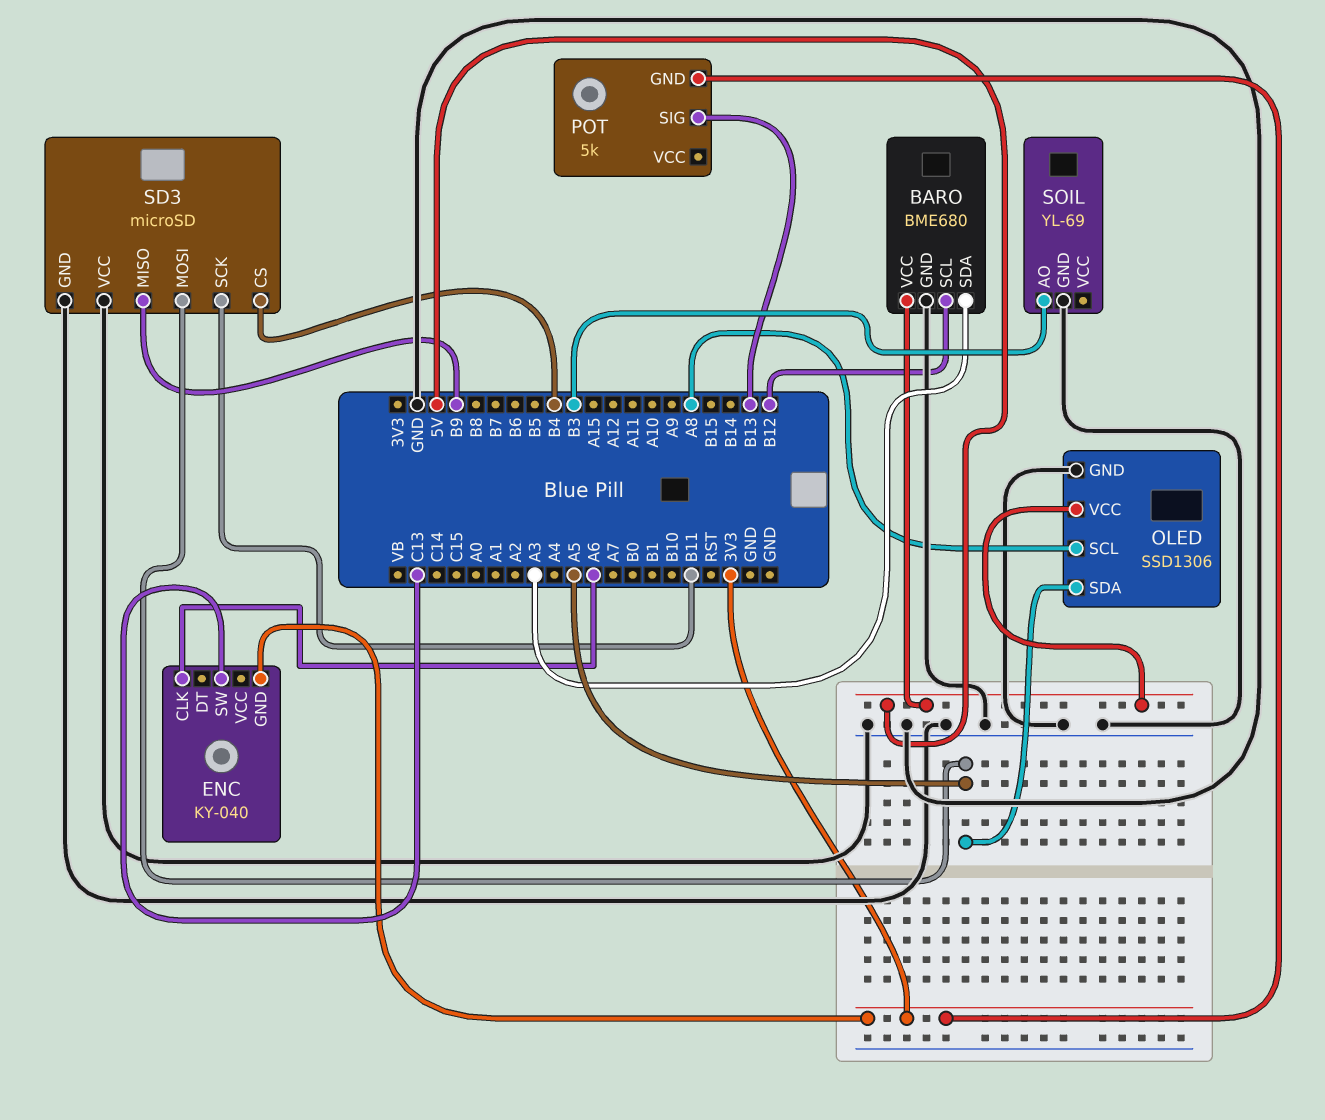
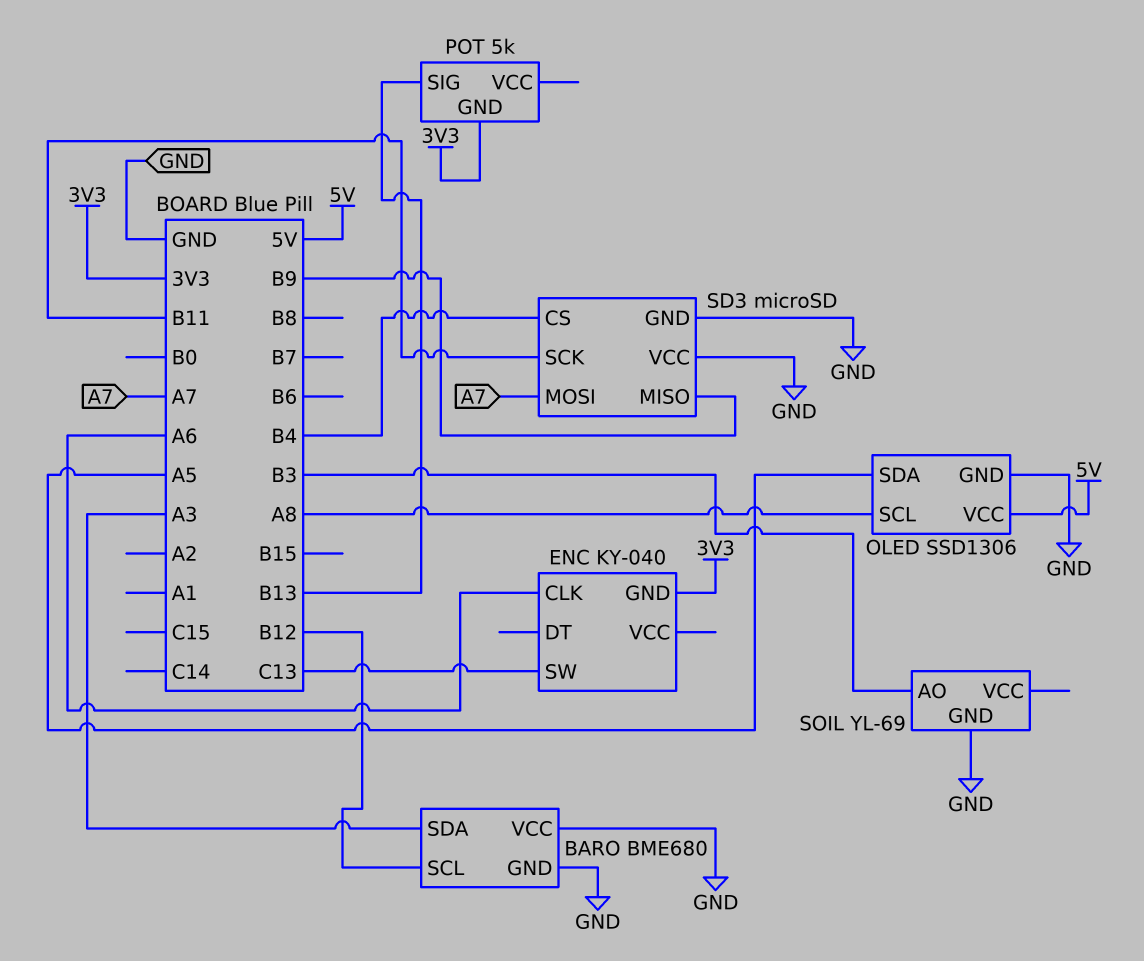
BARO pin VCC: 5V -> GND
SD3 pin MOSI: A5 -> A7

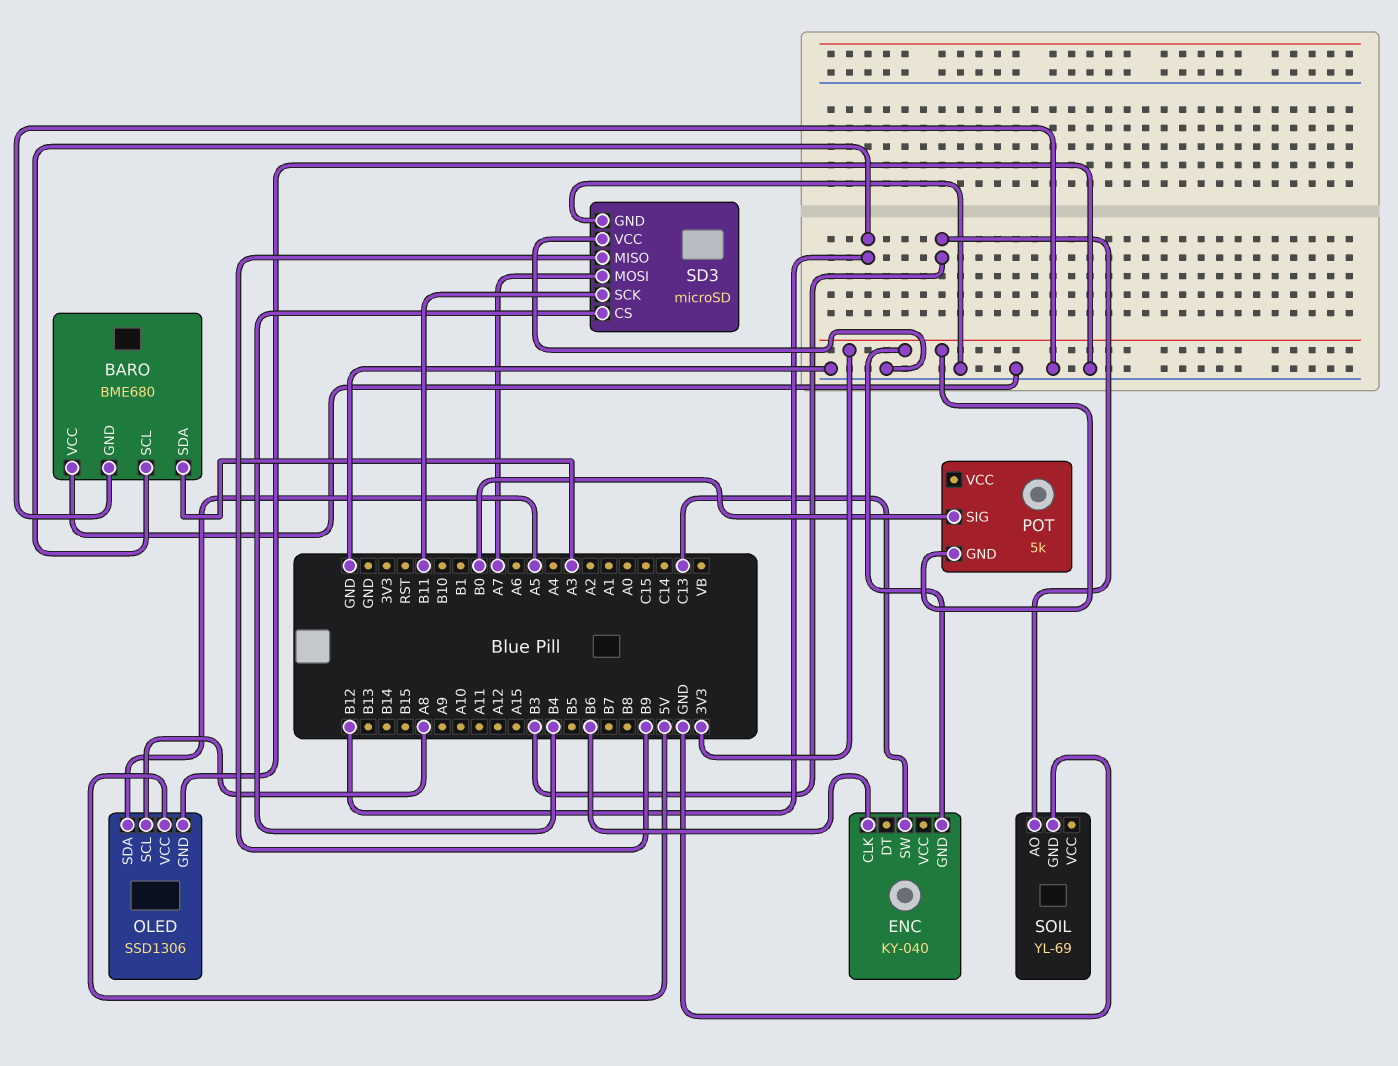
ENC pin CLK: A6 -> B6
POT pin SIG: B13 -> B0

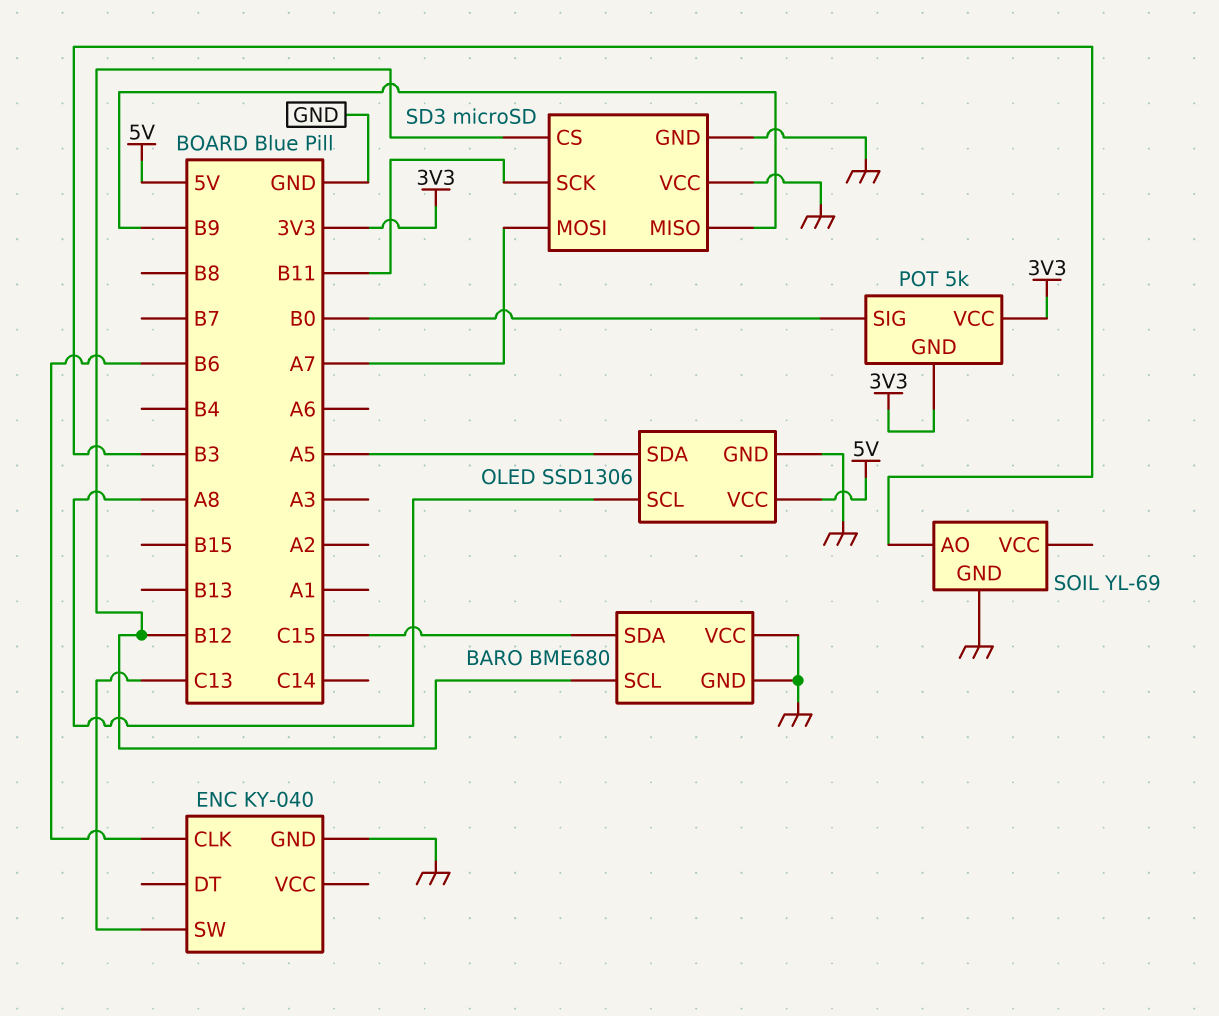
BARO pin SDA: A3 -> C15
ENC pin GND: 3V3 -> GND
POT pin VCC: none -> 3V3
SD3 pin CS: B4 -> B12

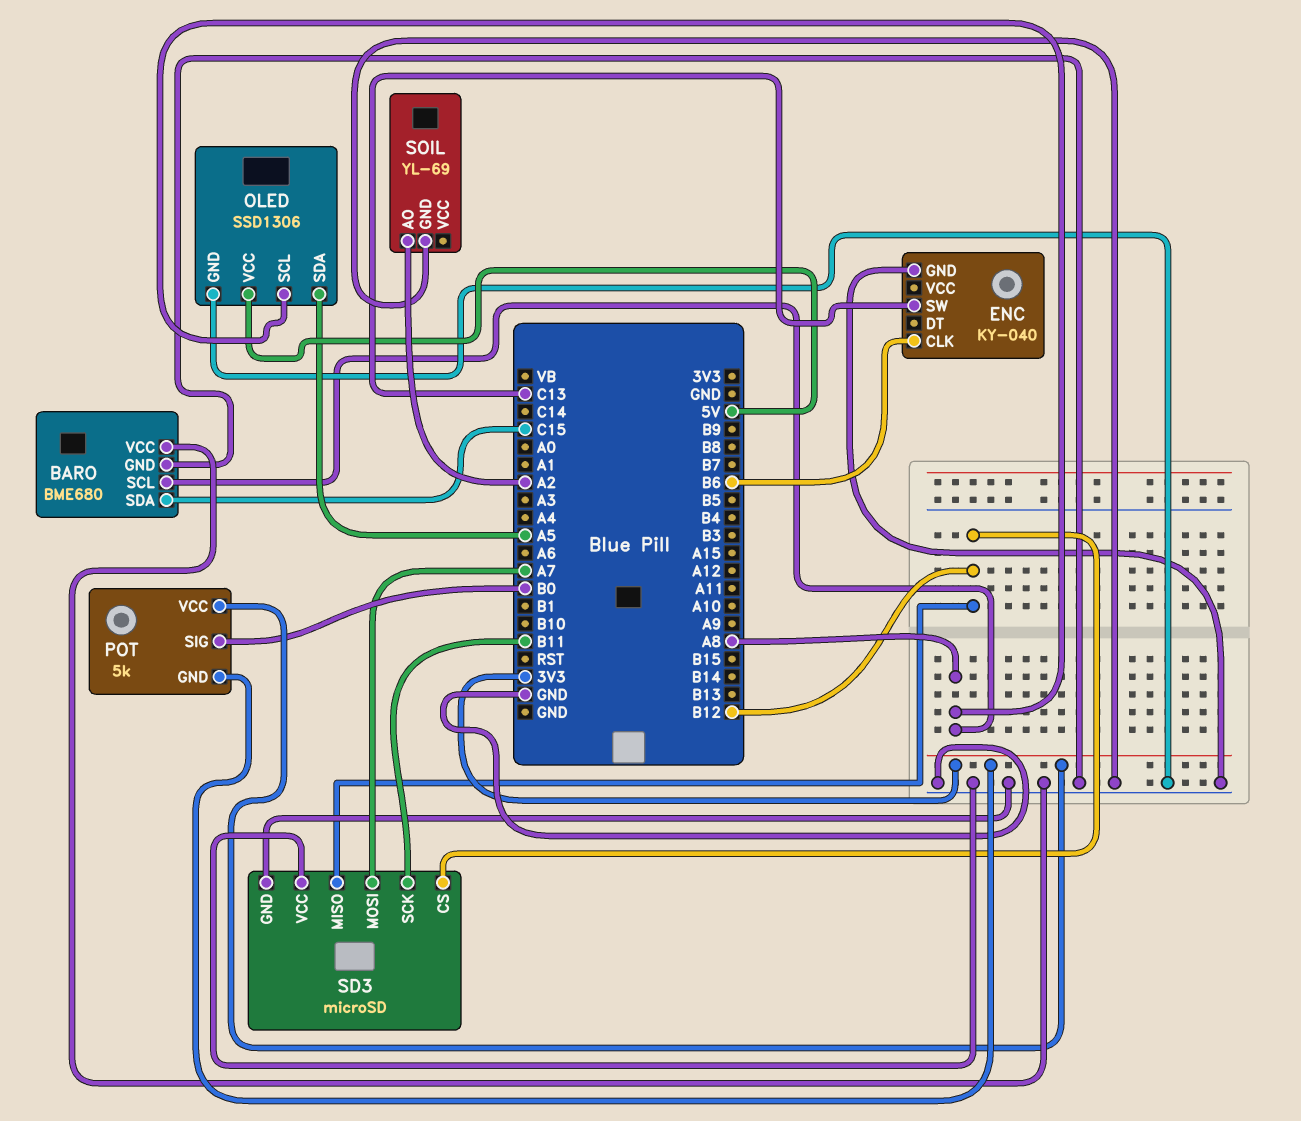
BARO pin SCL: B12 -> A8
SD3 pin MISO: B9 -> B12
SOIL pin AO: B3 -> A2

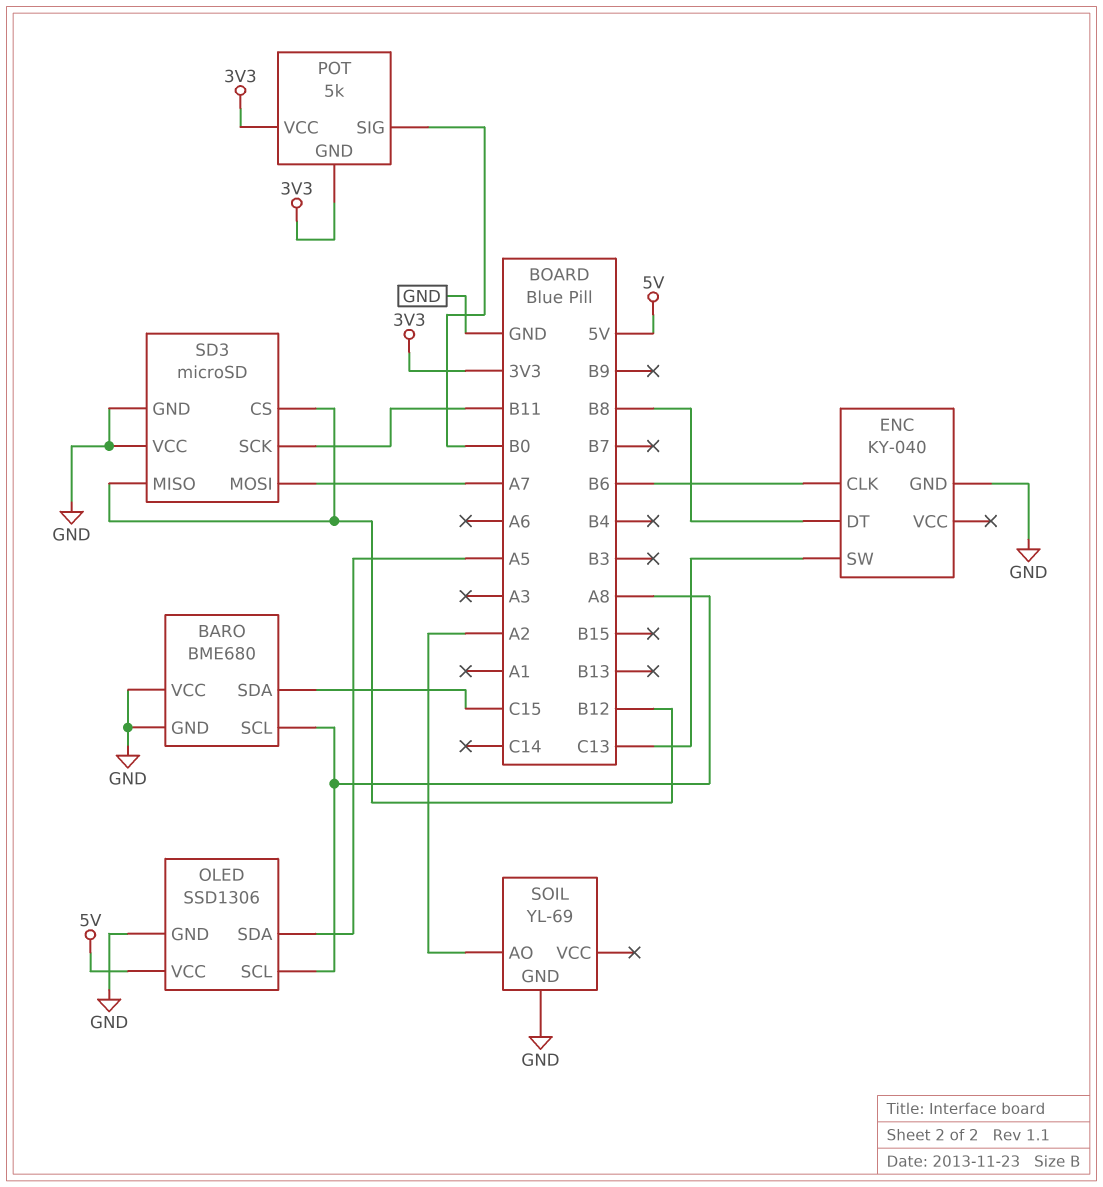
ENC pin DT: none -> B8

